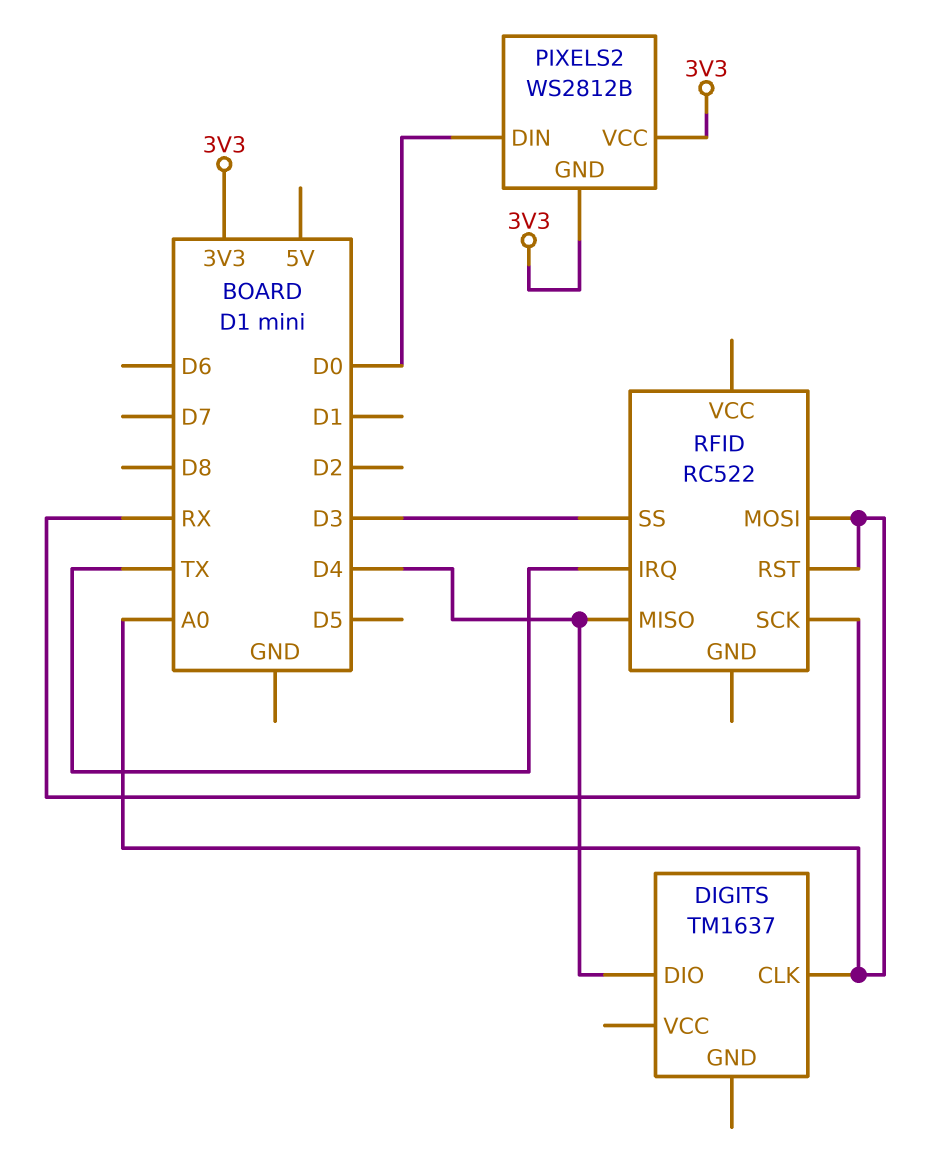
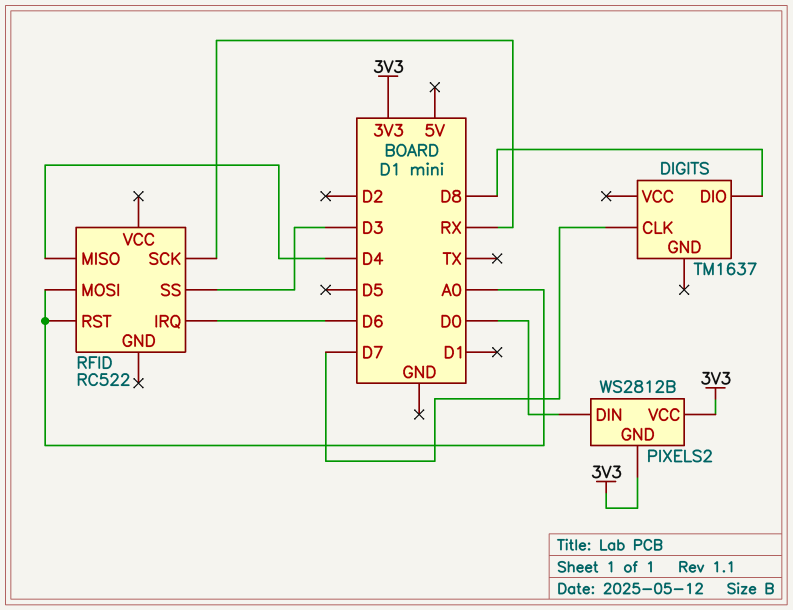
DIGITS pin CLK: A0 -> D7
DIGITS pin DIO: D4 -> D8
RFID pin IRQ: TX -> D6

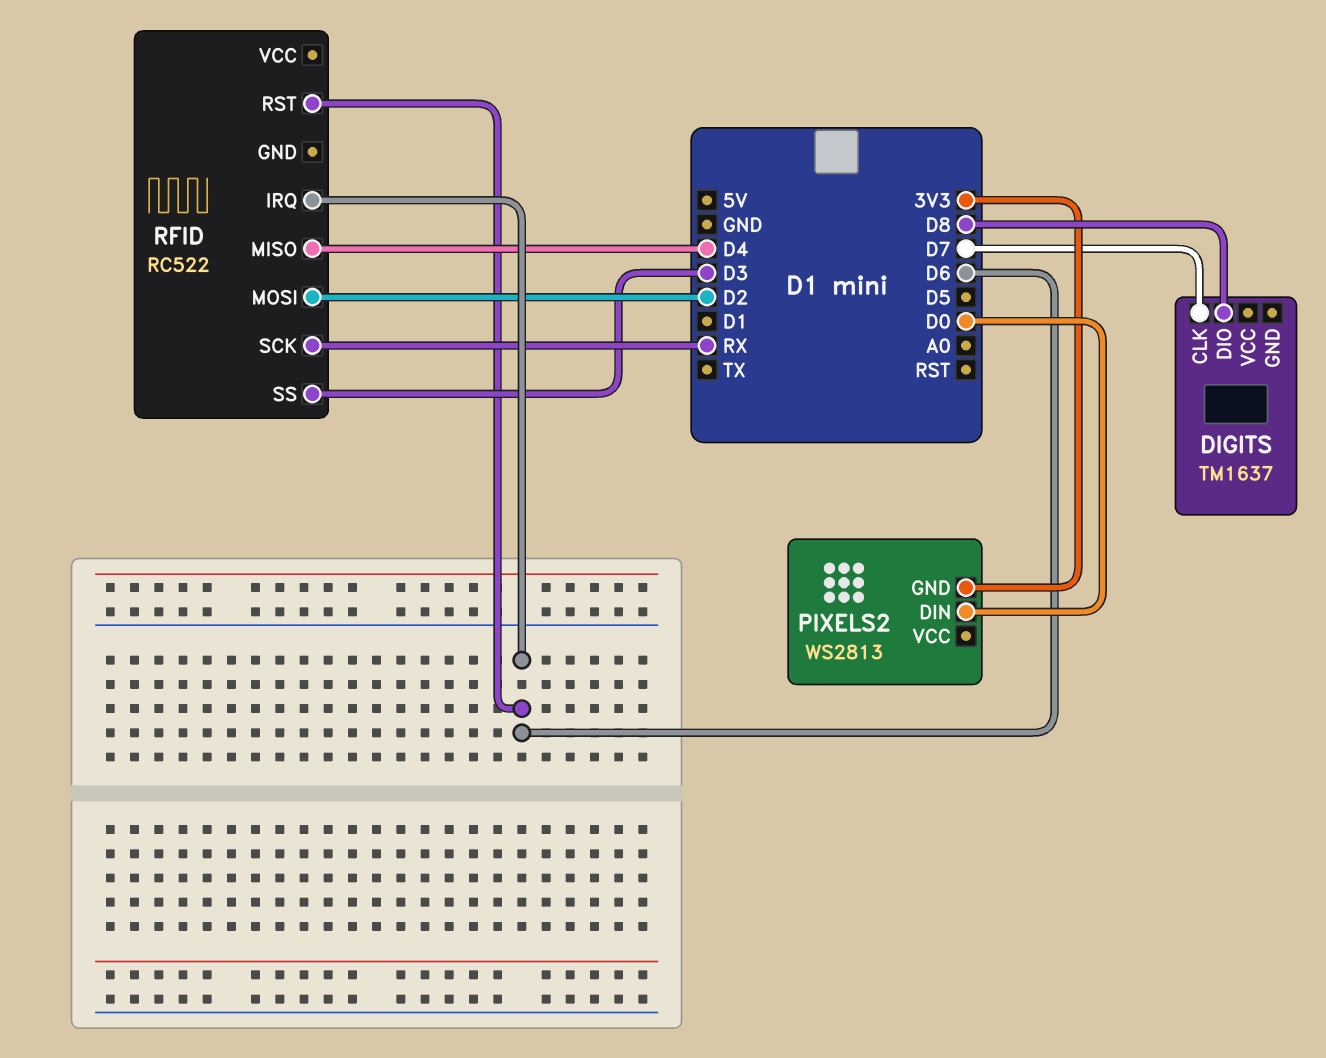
PIXELS2: WS2812B -> WS2813
PIXELS2 pin VCC: 3V3 -> none
RFID pin MOSI: A0 -> D2
RFID pin RST: A0 -> D6

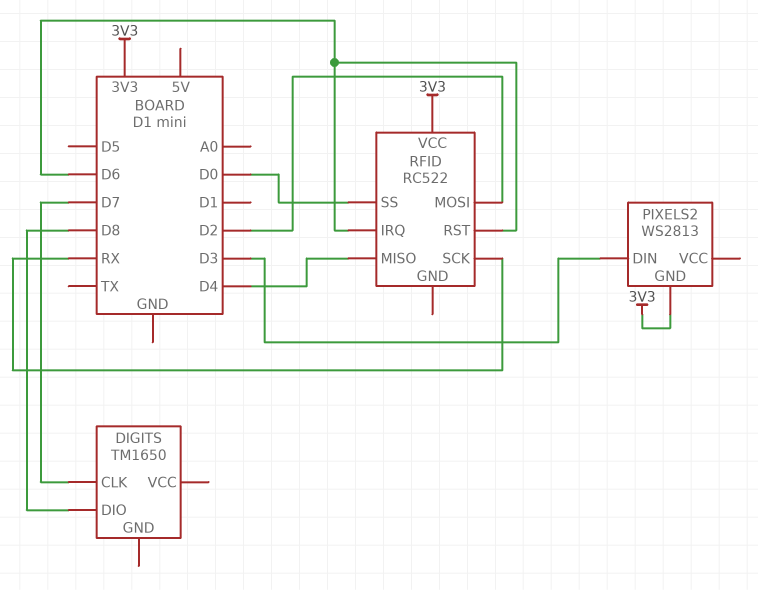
DIGITS: TM1637 -> TM1650
PIXELS2 pin DIN: D0 -> D3
RFID pin SS: D3 -> D0
RFID pin VCC: none -> 3V3

